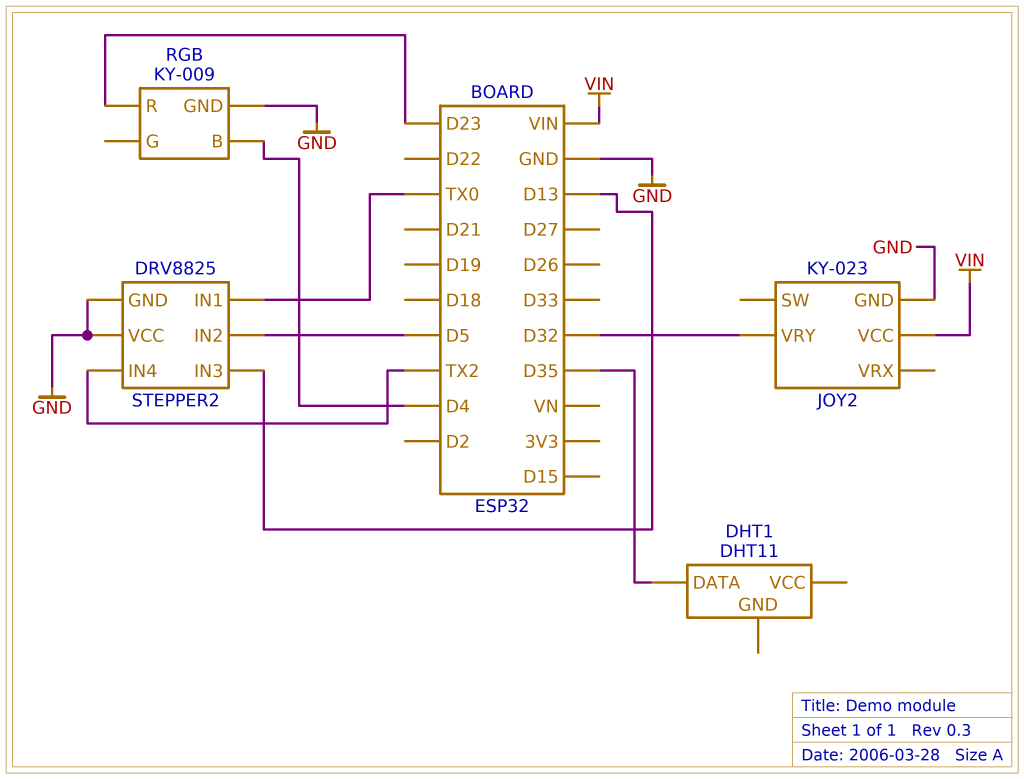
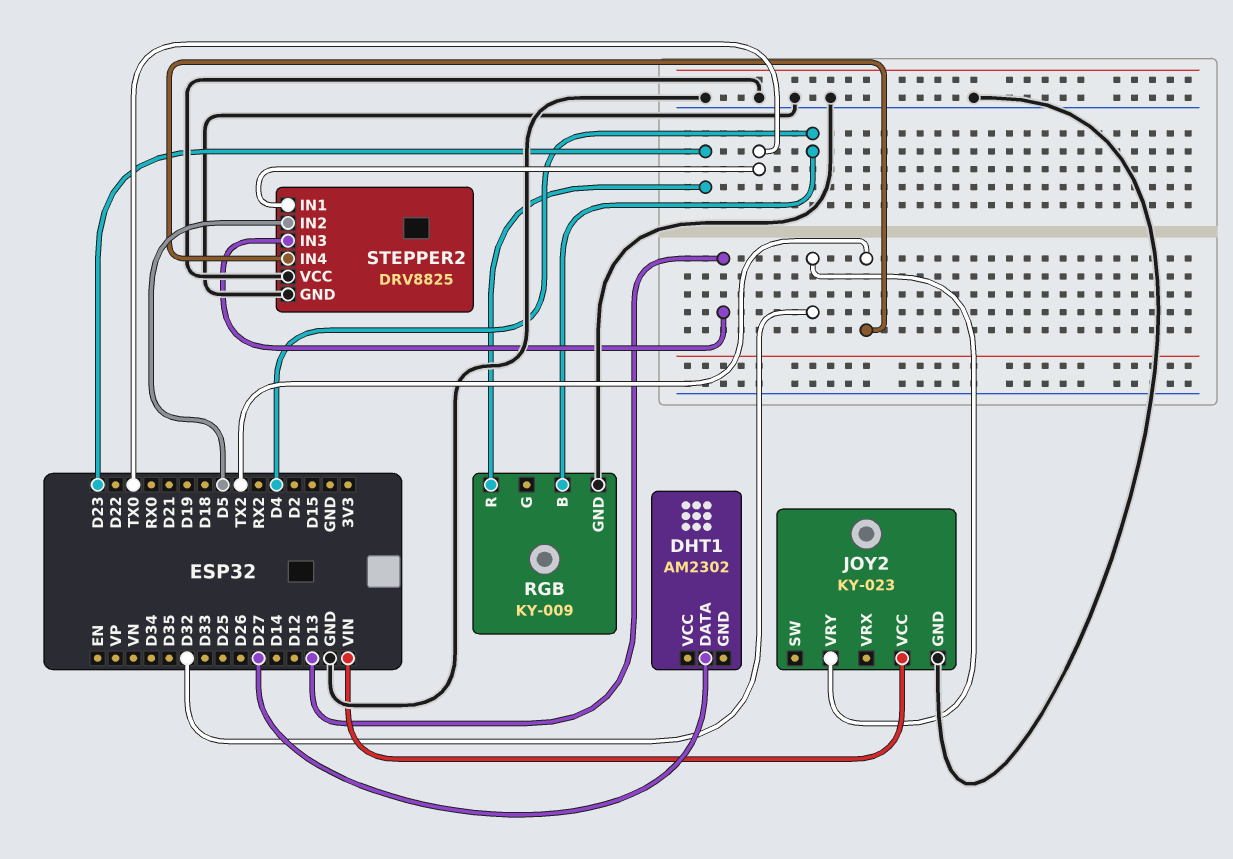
DHT1: DHT11 -> AM2302
DHT1 pin DATA: D35 -> D27

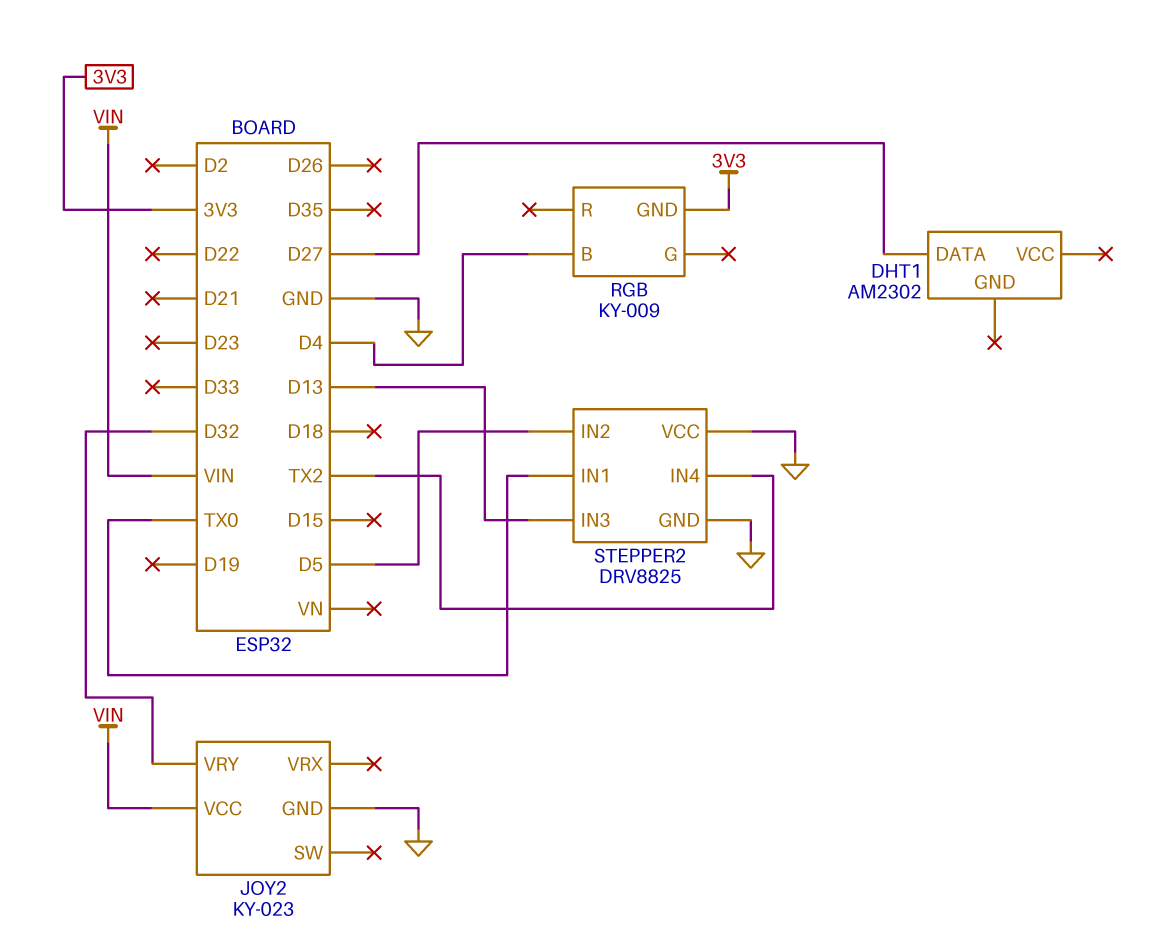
RGB pin GND: GND -> 3V3
RGB pin R: D23 -> none

